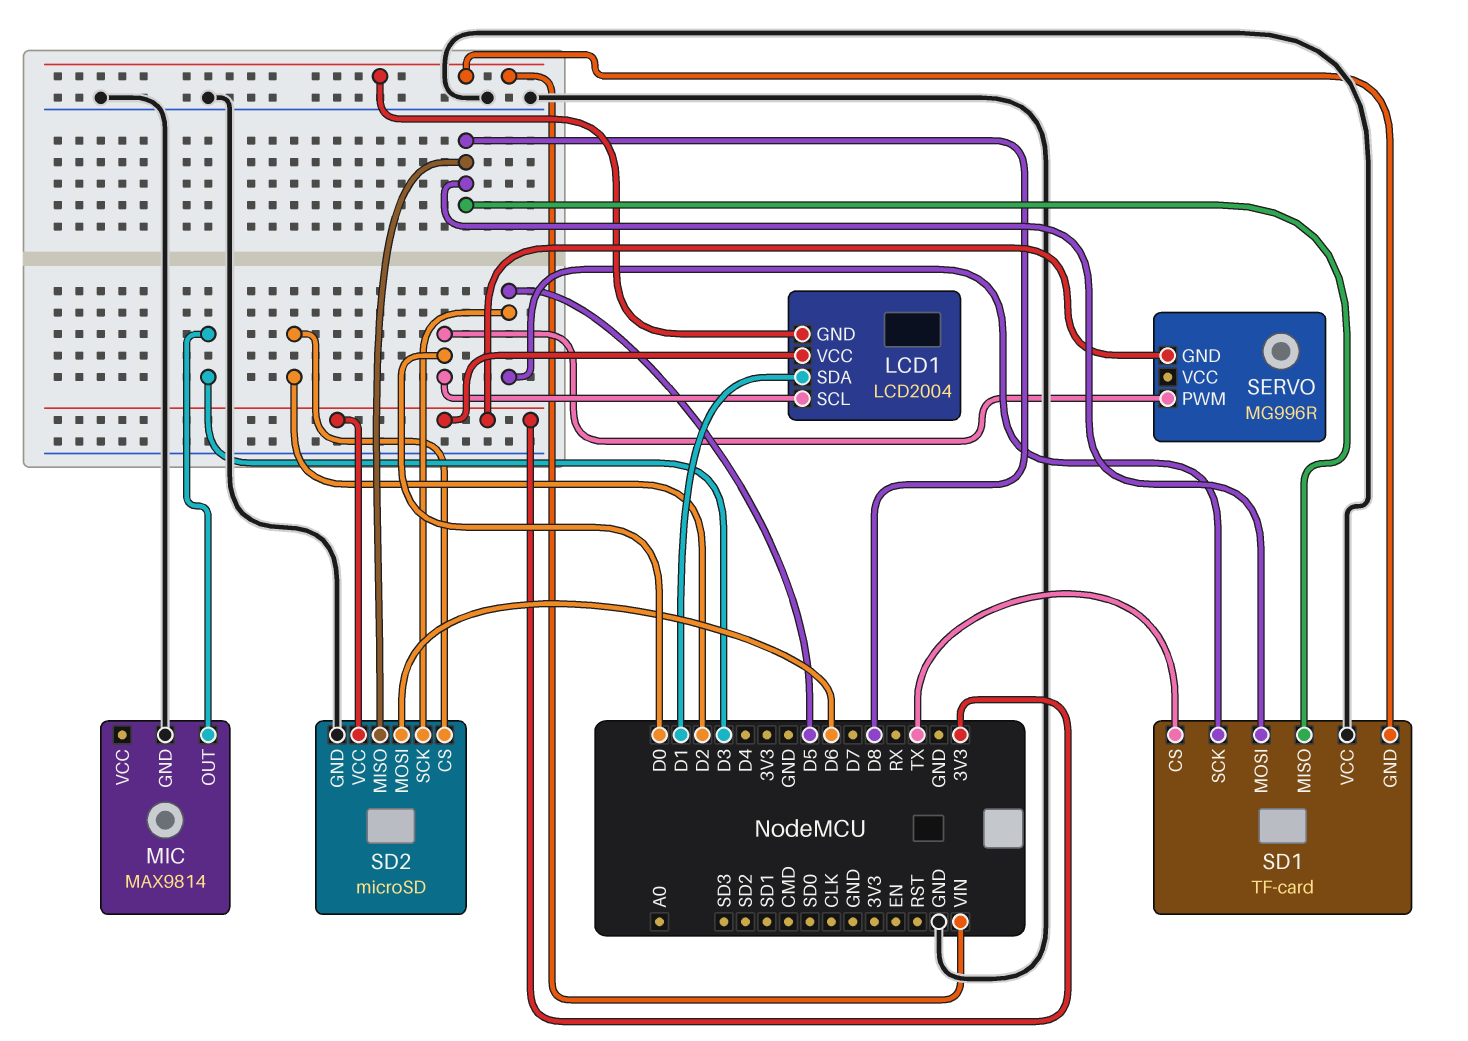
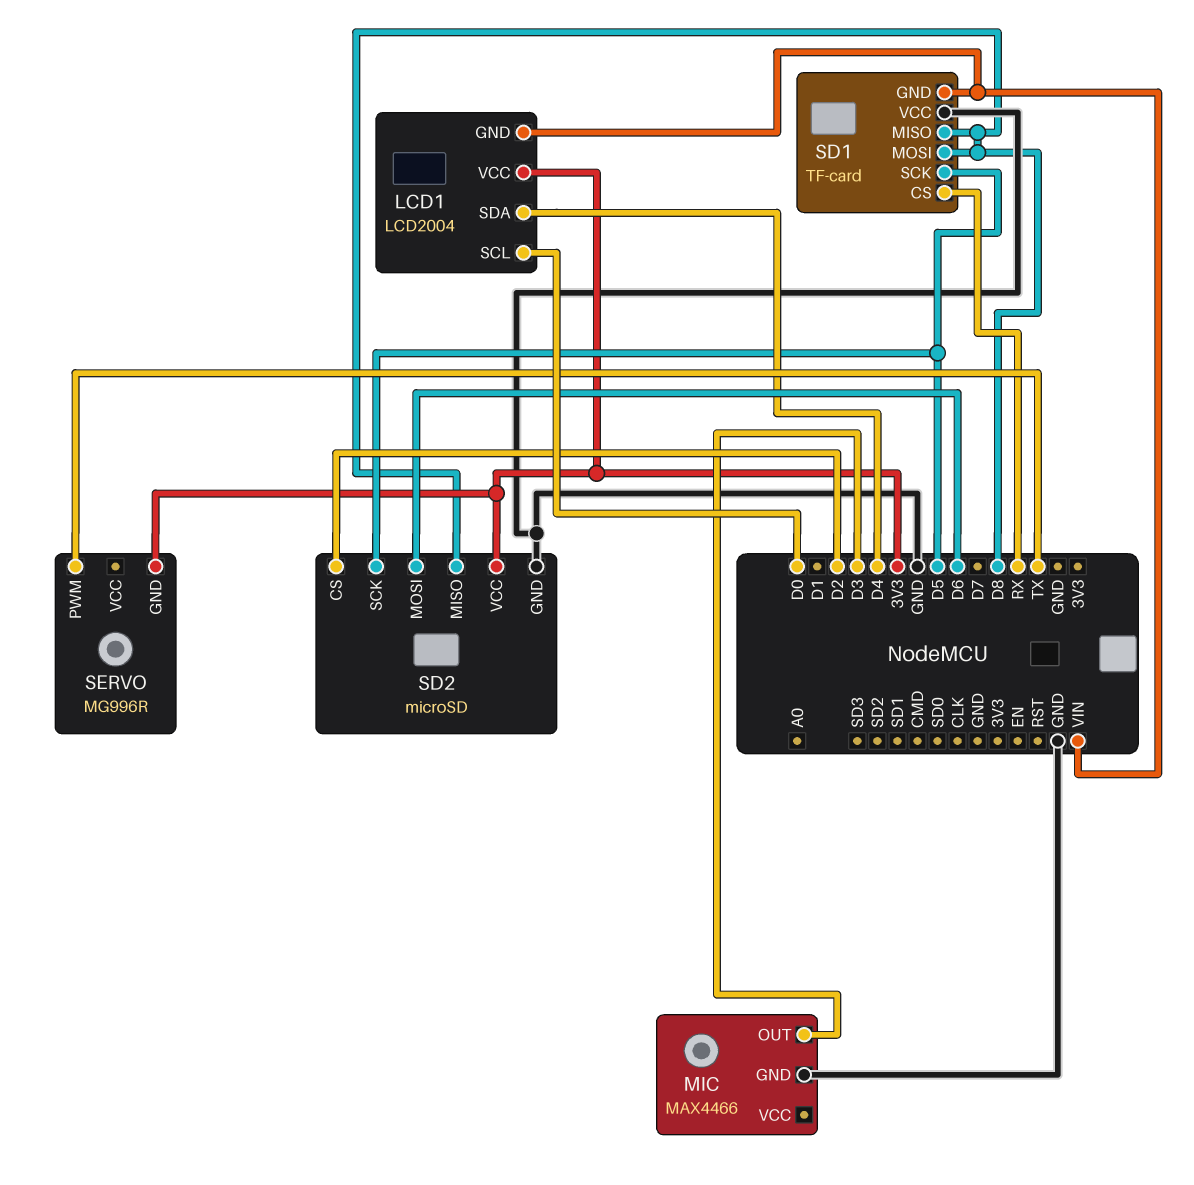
LCD1 pin SDA: D1 -> D4
MIC: MAX9814 -> MAX4466
SD1 pin CS: TX -> RX
SERVO pin PWM: D0 -> TX

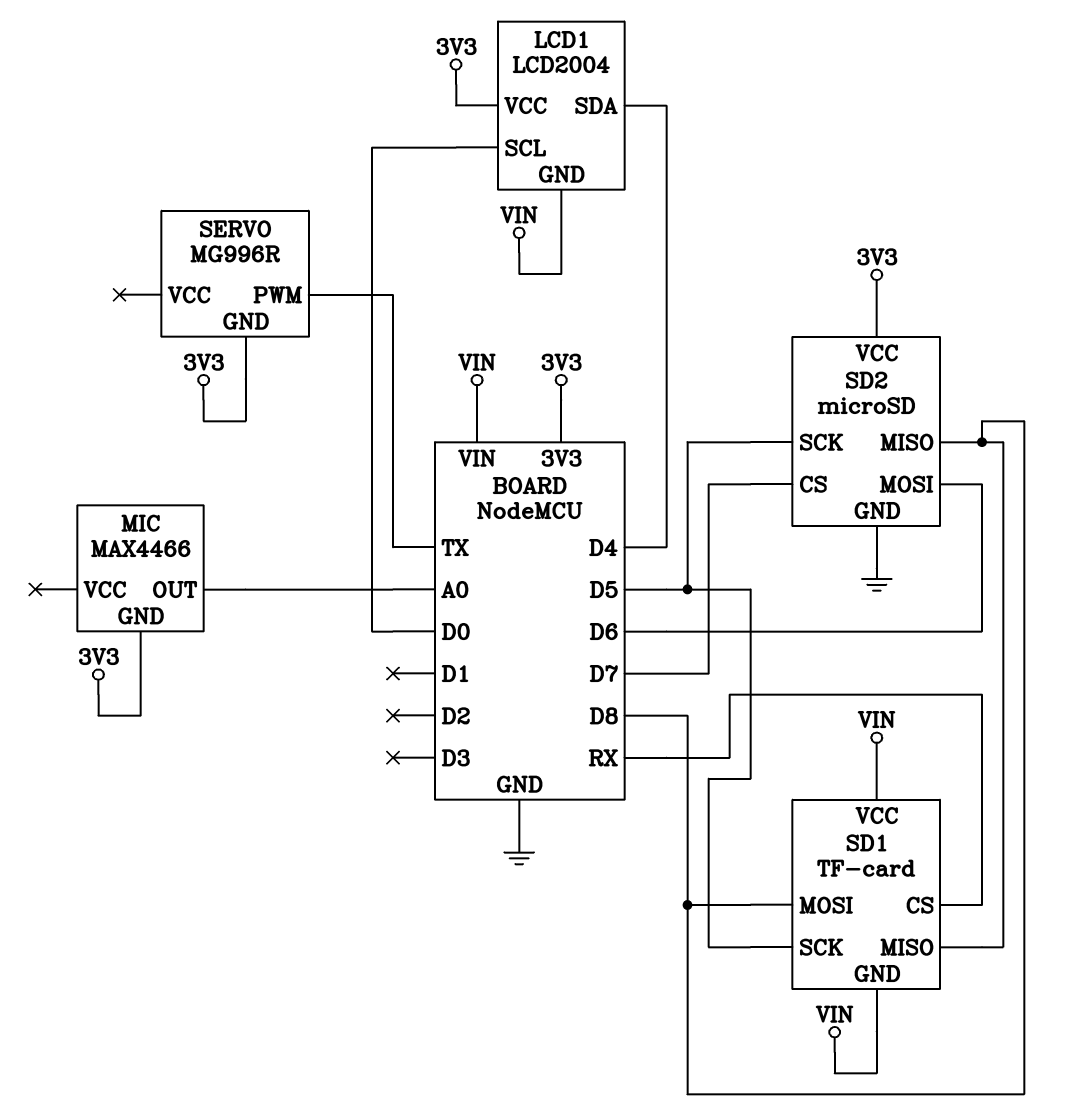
MIC pin GND: GND -> 3V3
MIC pin OUT: D3 -> A0
SD1 pin VCC: GND -> VIN
SD2 pin CS: D2 -> D7

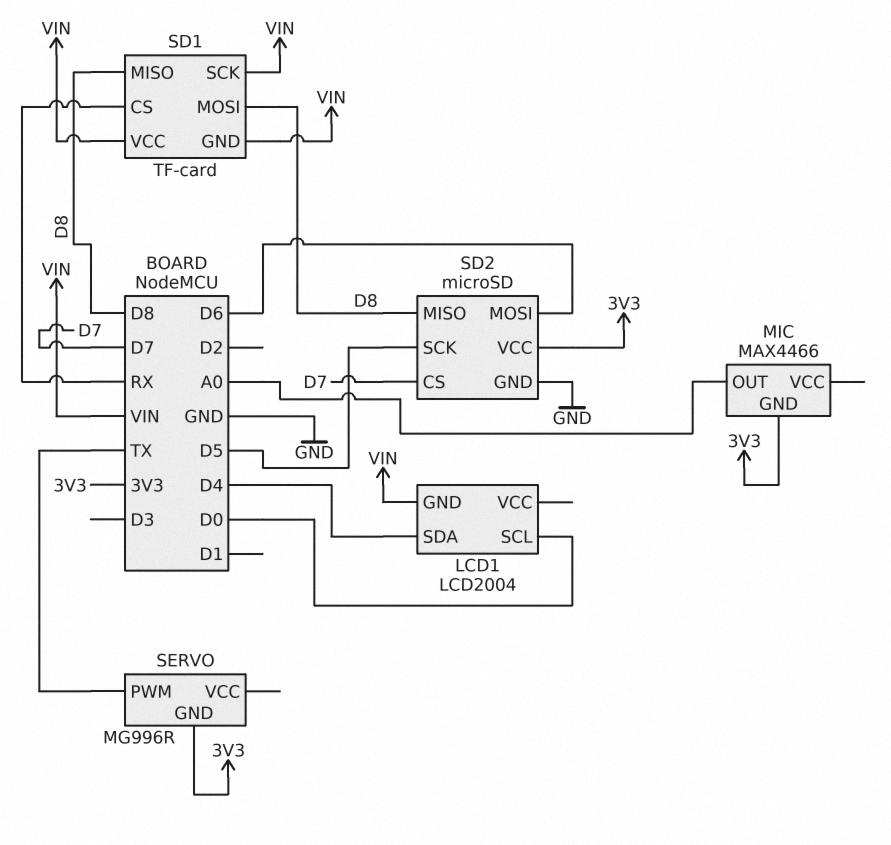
LCD1 pin VCC: 3V3 -> none
SD1 pin SCK: D5 -> VIN

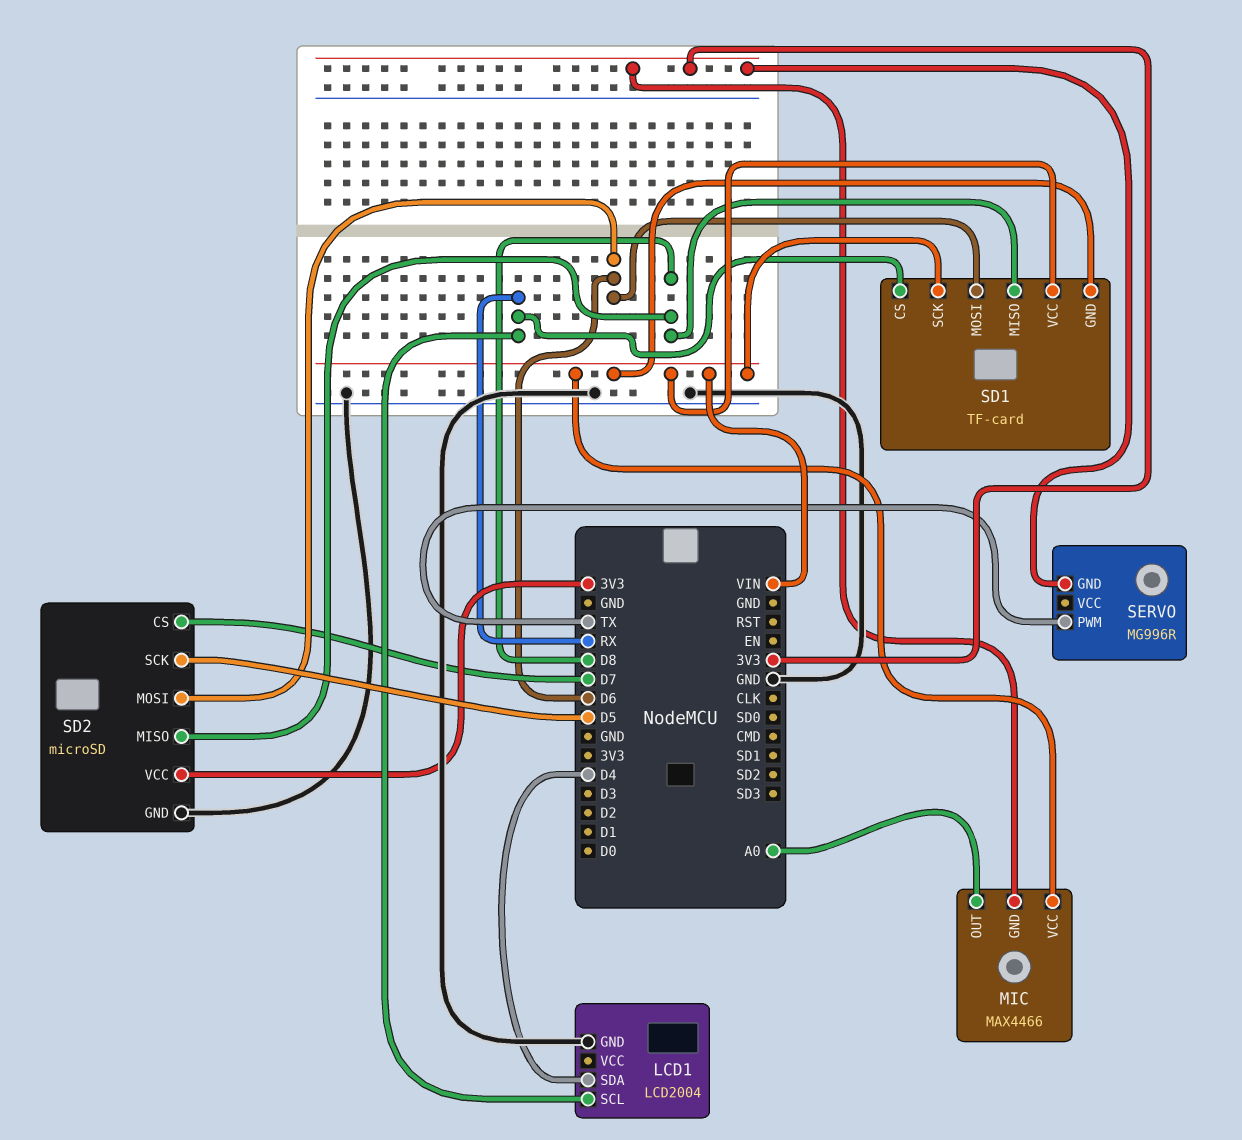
LCD1 pin GND: VIN -> GND
LCD1 pin SCL: D0 -> RX
MIC pin VCC: none -> VIN
SD1 pin MOSI: D8 -> D6

